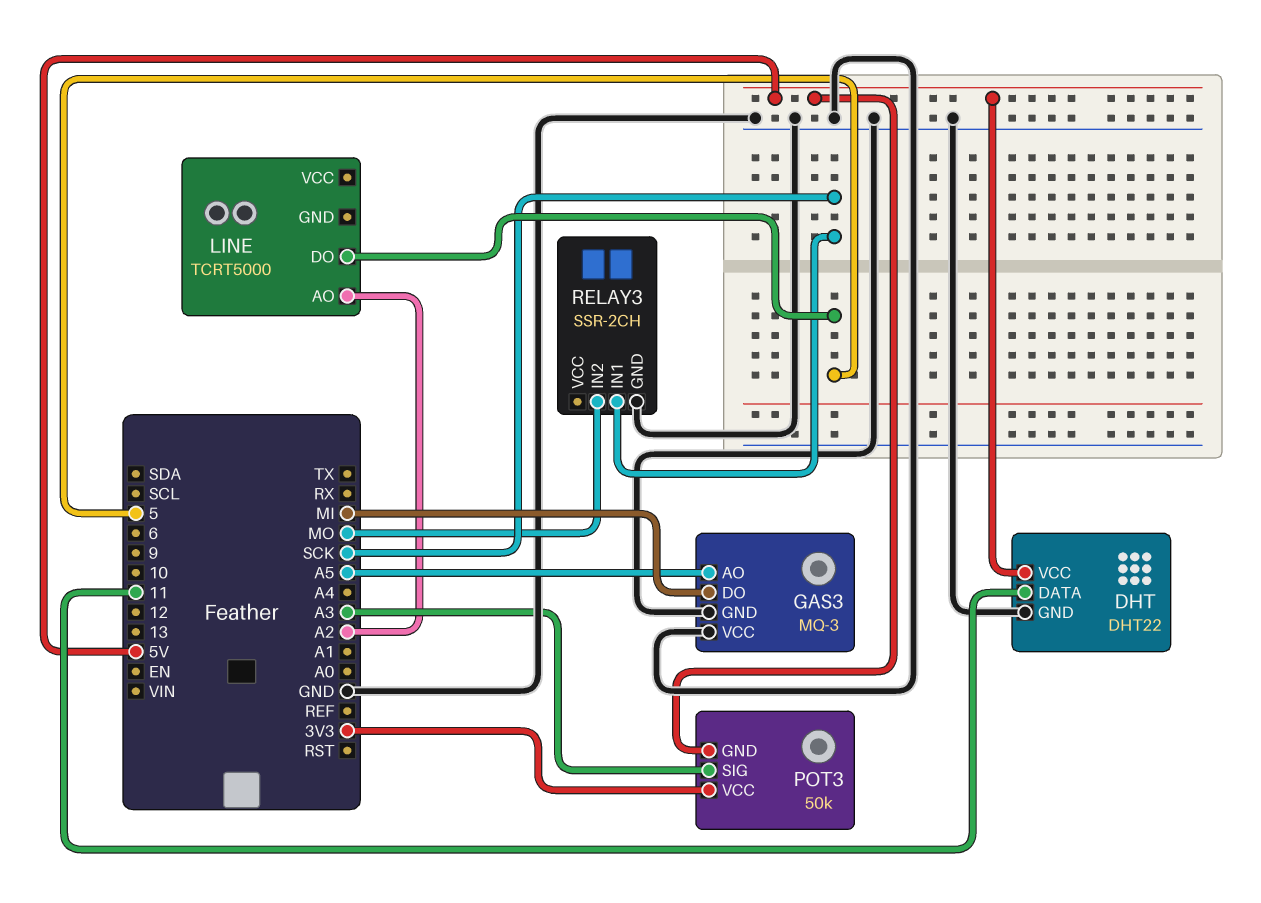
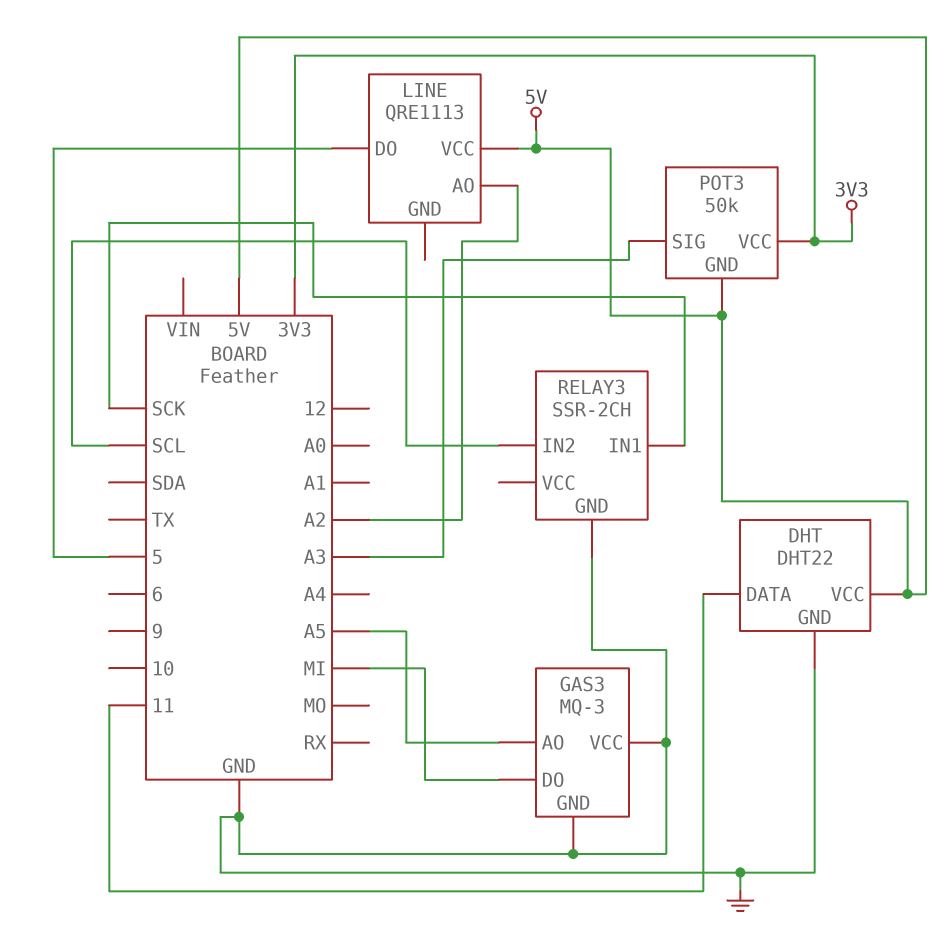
LINE: TCRT5000 -> QRE1113
LINE pin VCC: none -> 5V
RELAY3 pin IN2: MO -> SCL

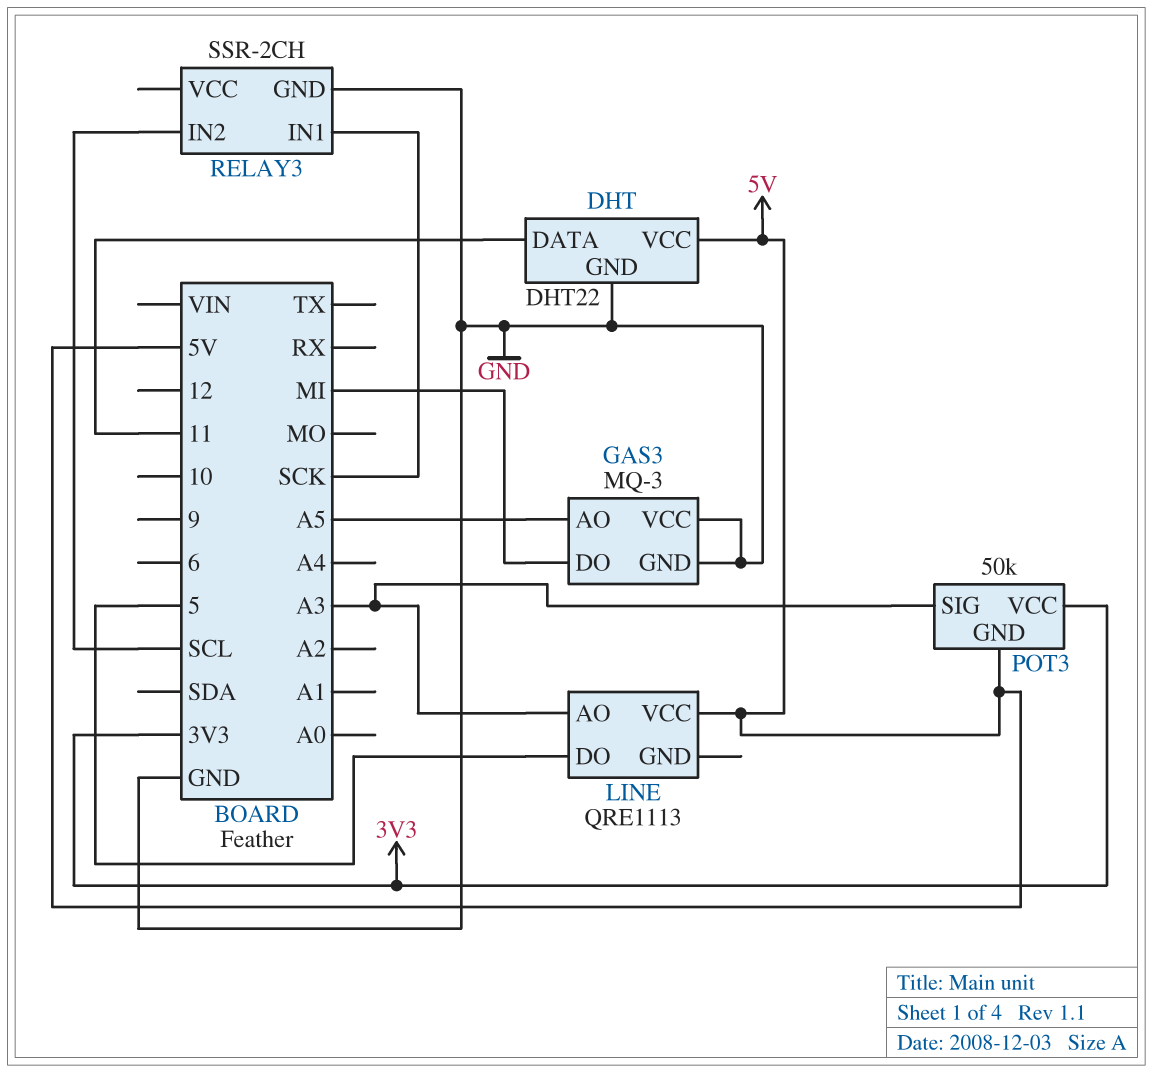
LINE pin AO: A2 -> A3

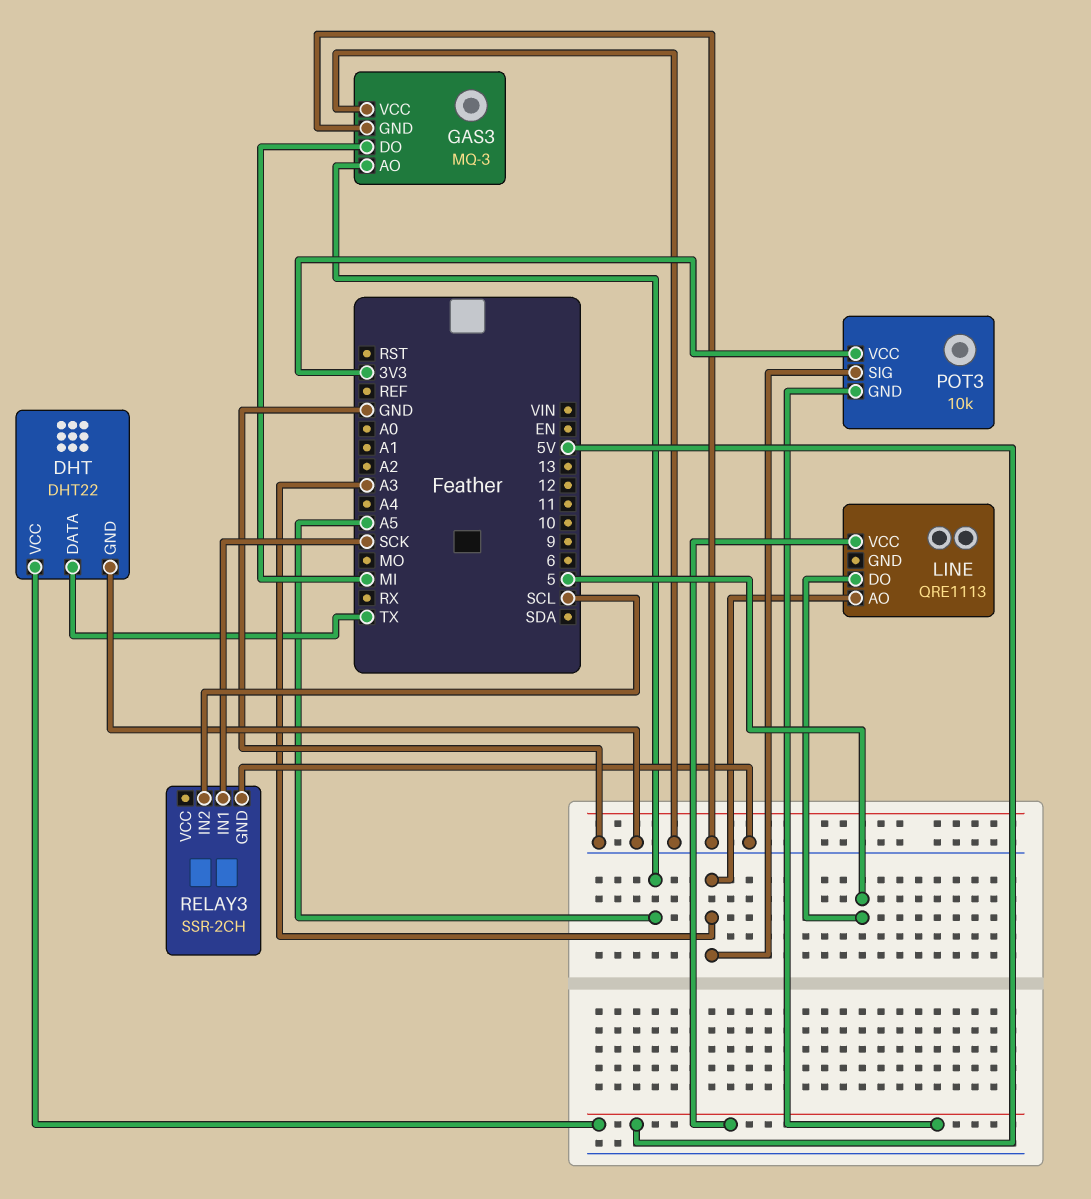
DHT pin DATA: 11 -> TX
POT3: 50k -> 10k

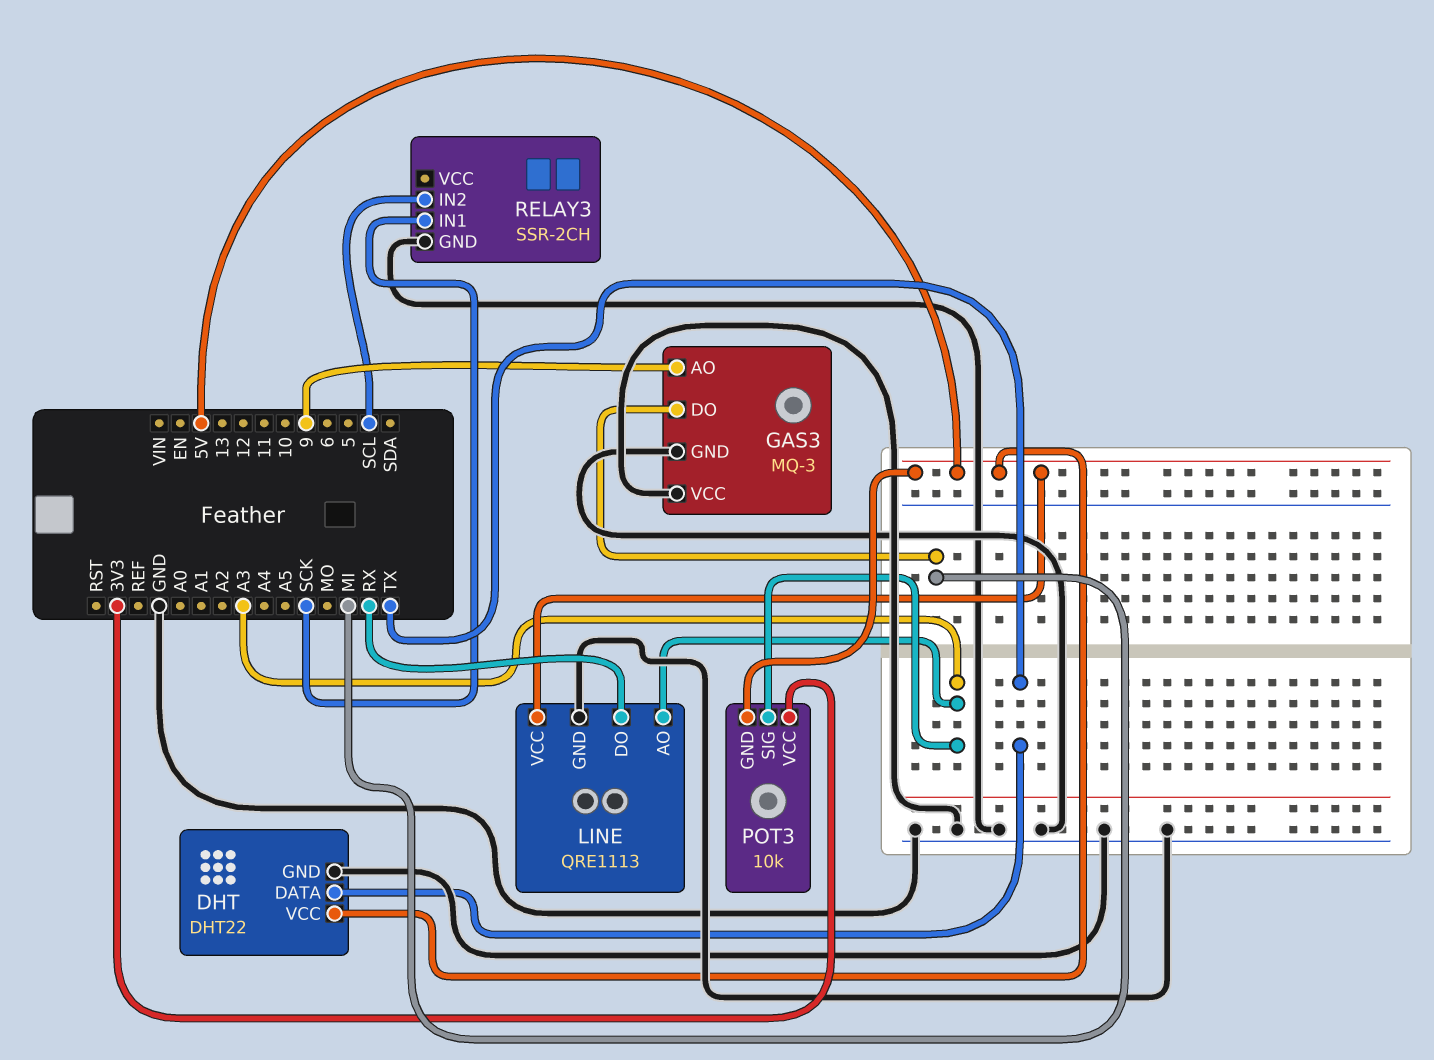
GAS3 pin AO: A5 -> 9
LINE pin DO: 5 -> RX
LINE pin GND: none -> GND

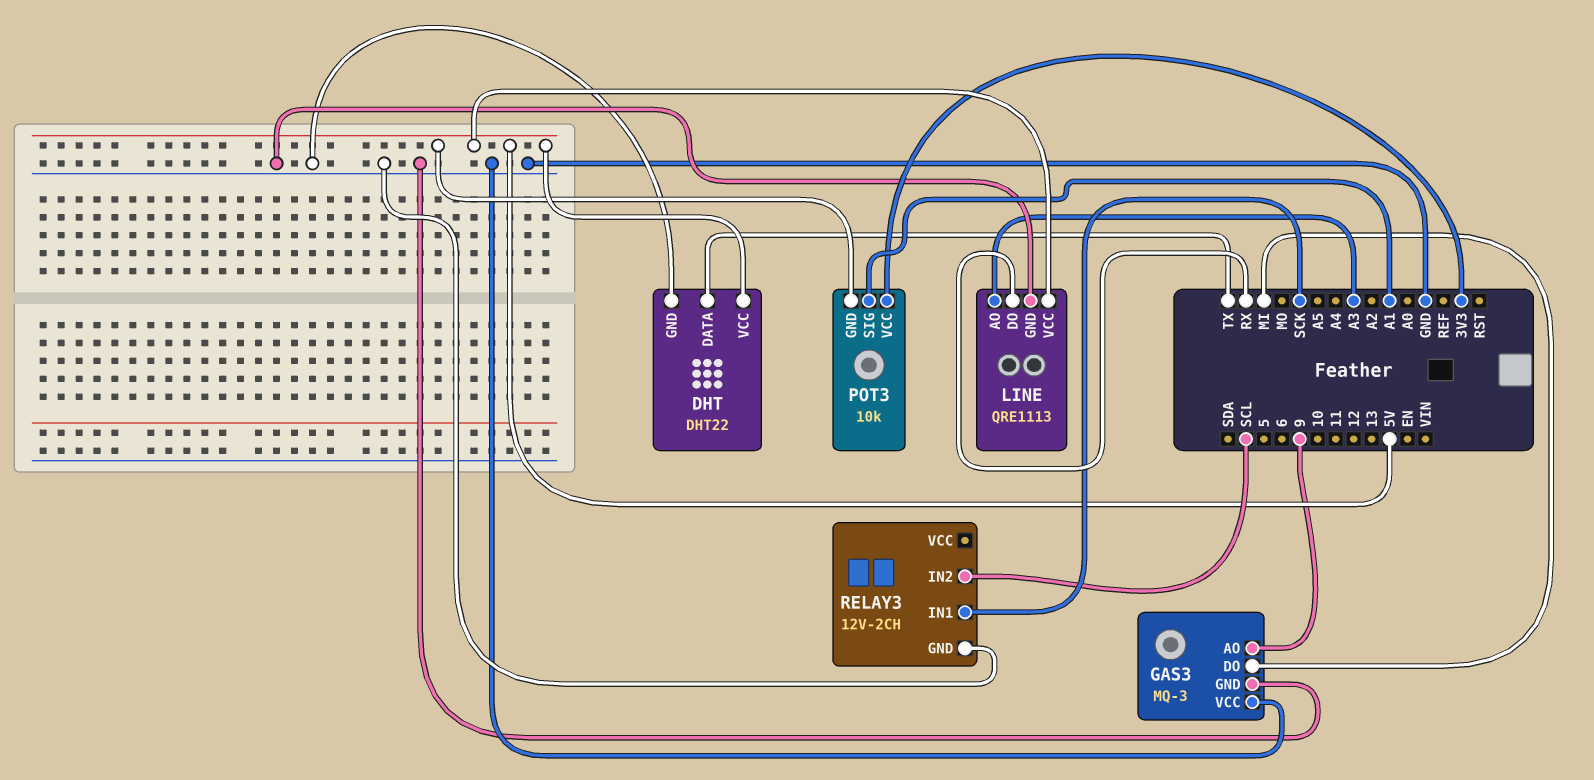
POT3 pin SIG: A3 -> A1
RELAY3: SSR-2CH -> 12V-2CH

